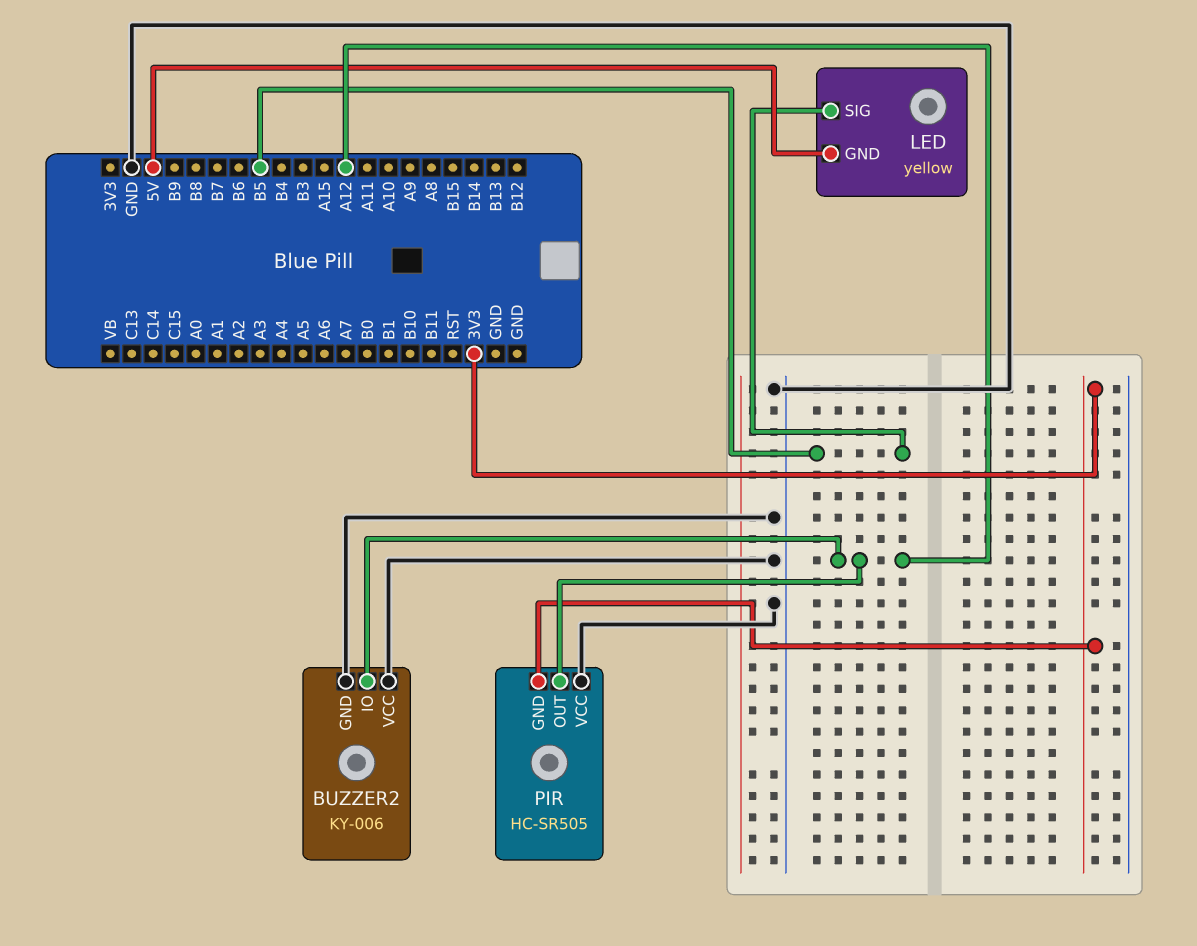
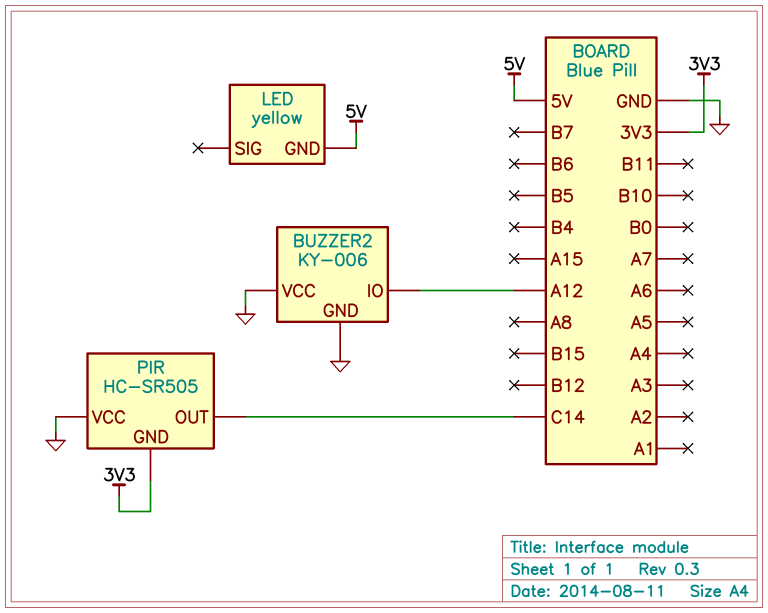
LED pin SIG: B5 -> none
PIR pin OUT: A12 -> C14

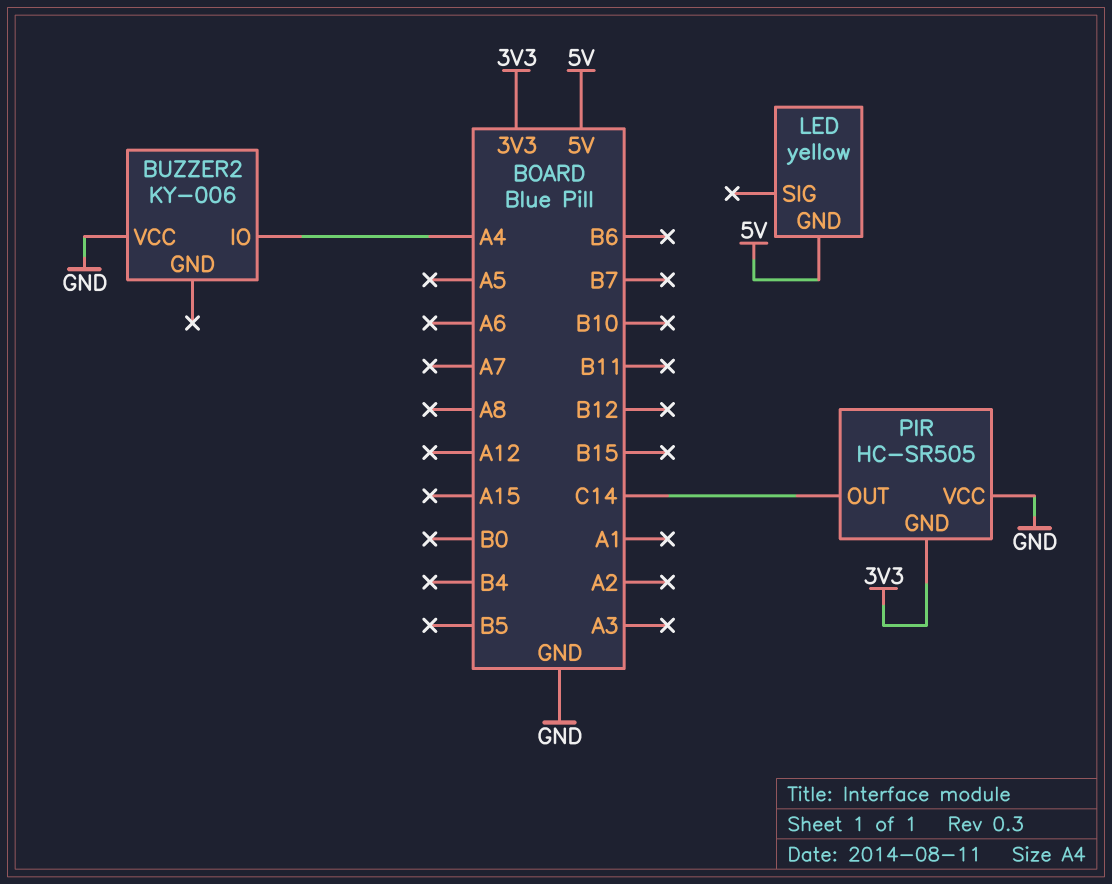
BUZZER2 pin GND: GND -> none
BUZZER2 pin IO: A12 -> A4

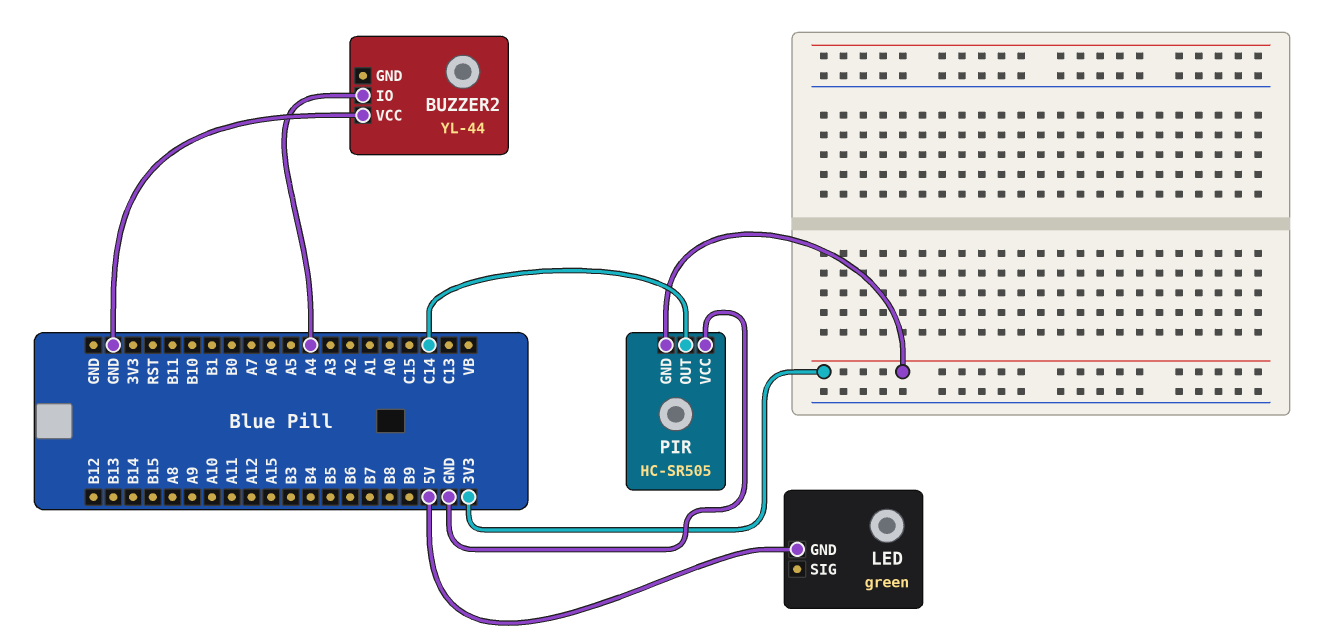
BUZZER2: KY-006 -> YL-44
LED: yellow -> green

